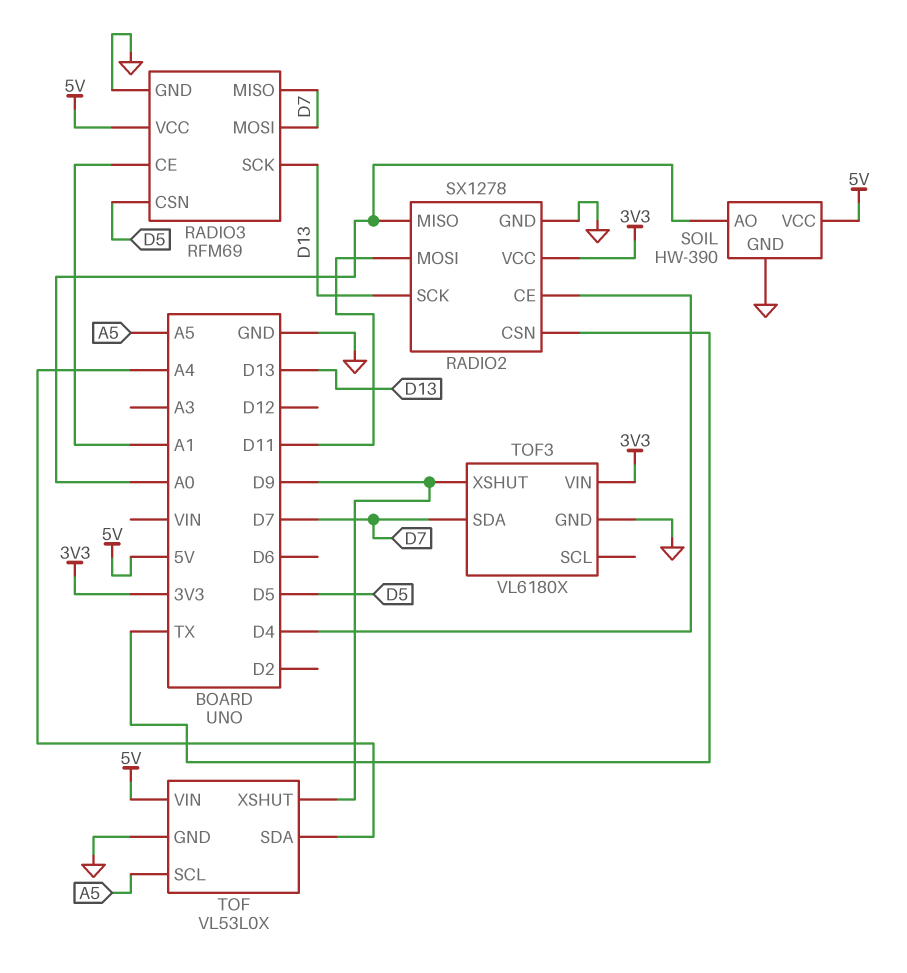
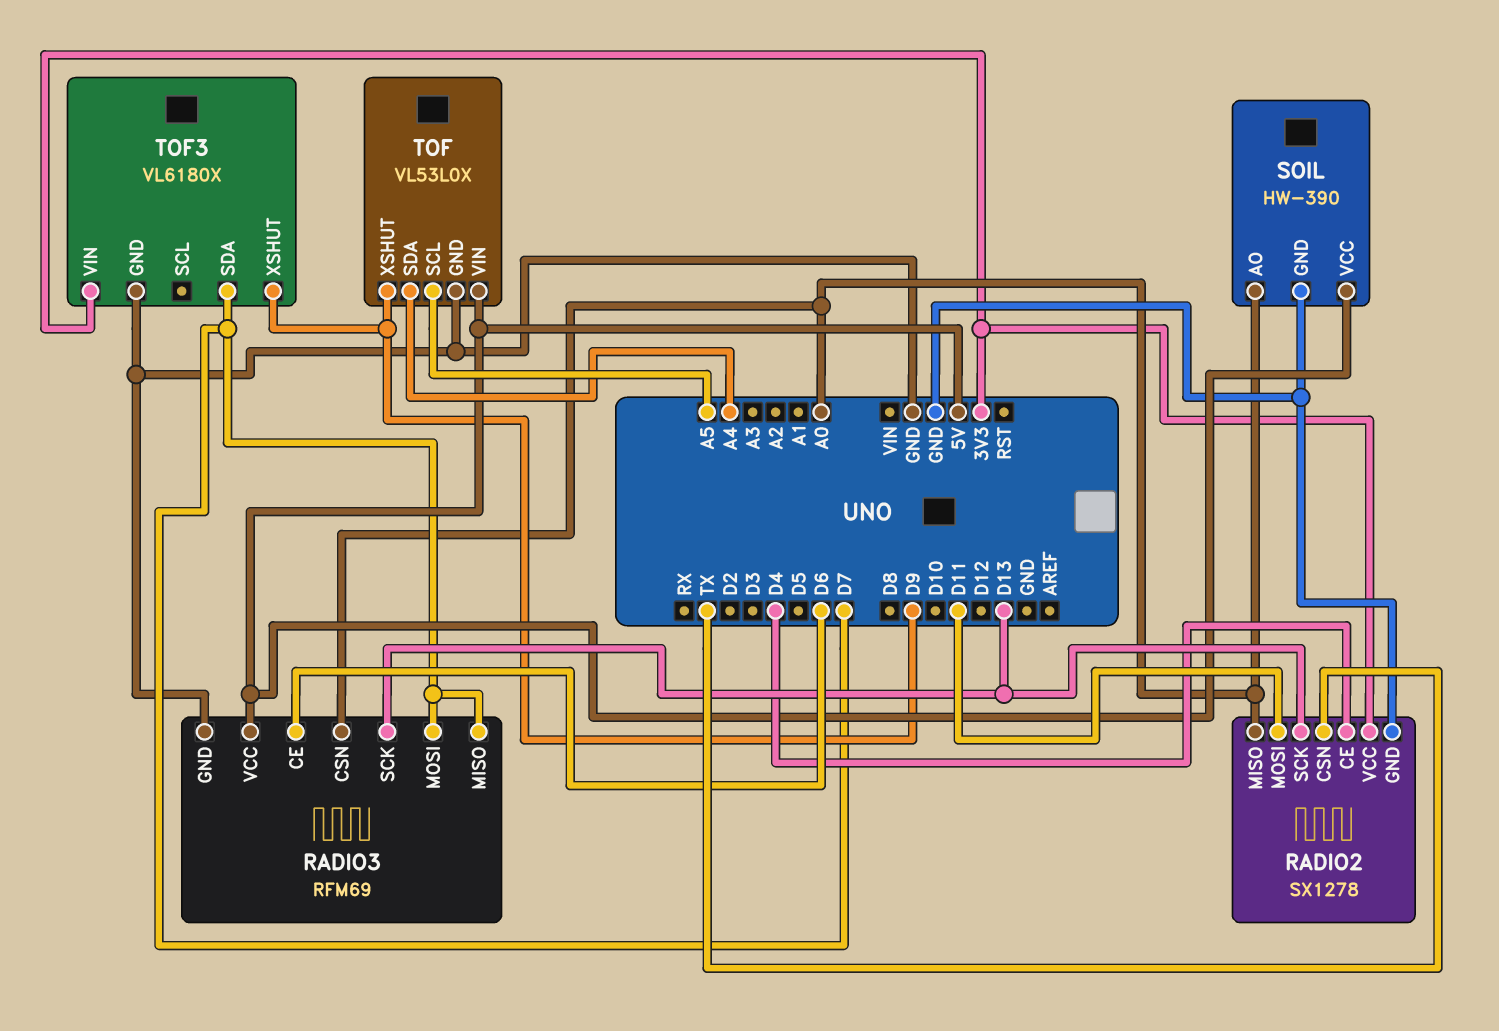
RADIO3 pin CE: A1 -> D6
RADIO3 pin CSN: D5 -> A0

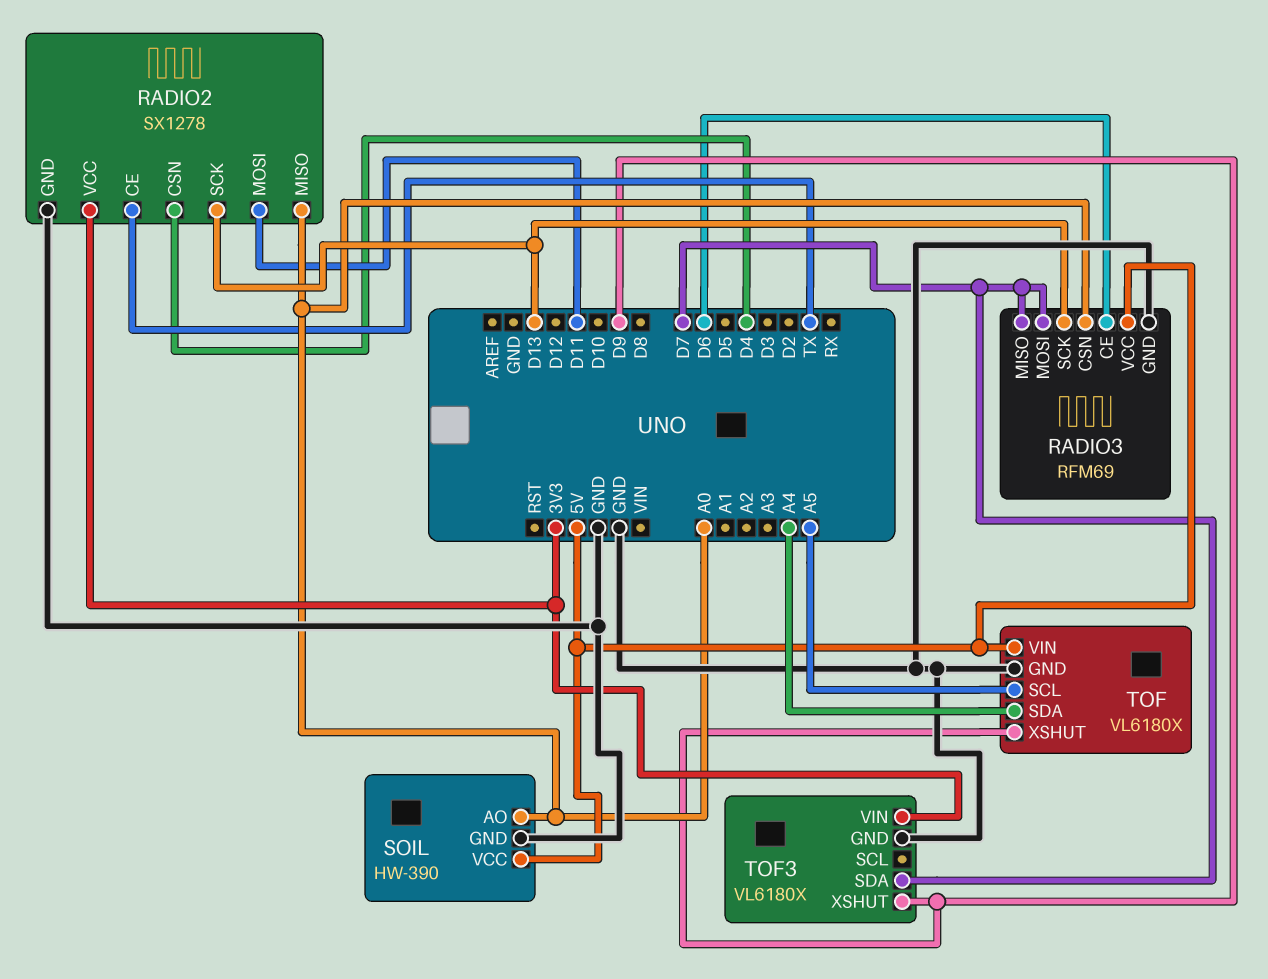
RADIO2 pin CE: D4 -> TX
RADIO2 pin CSN: TX -> D4
TOF: VL53L0X -> VL6180X

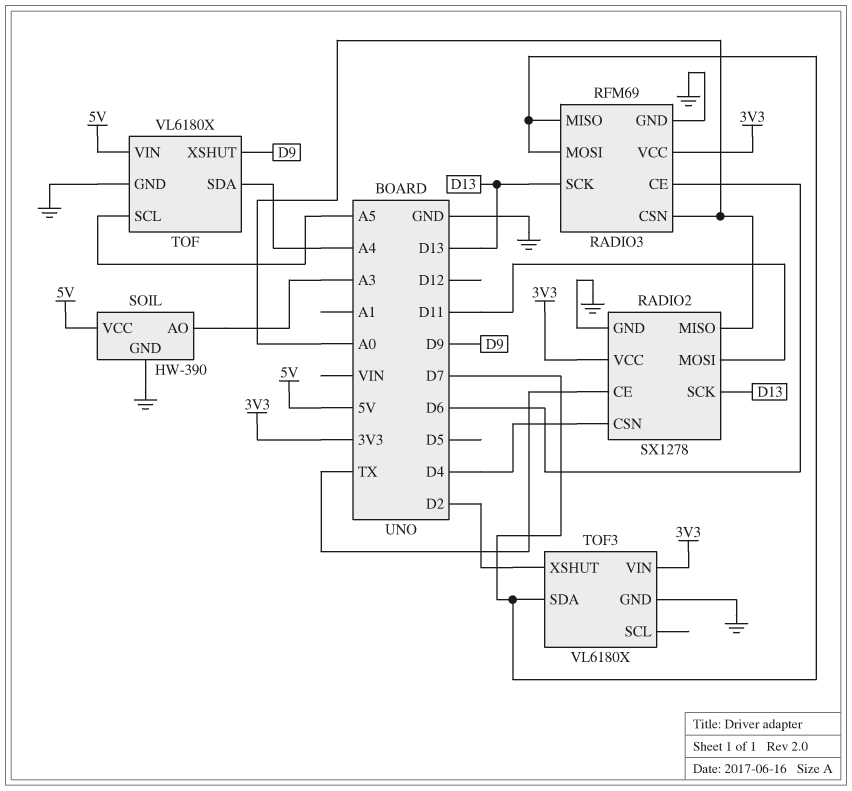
RADIO3 pin VCC: 5V -> 3V3
SOIL pin AO: A0 -> A3
TOF3 pin XSHUT: D9 -> D2

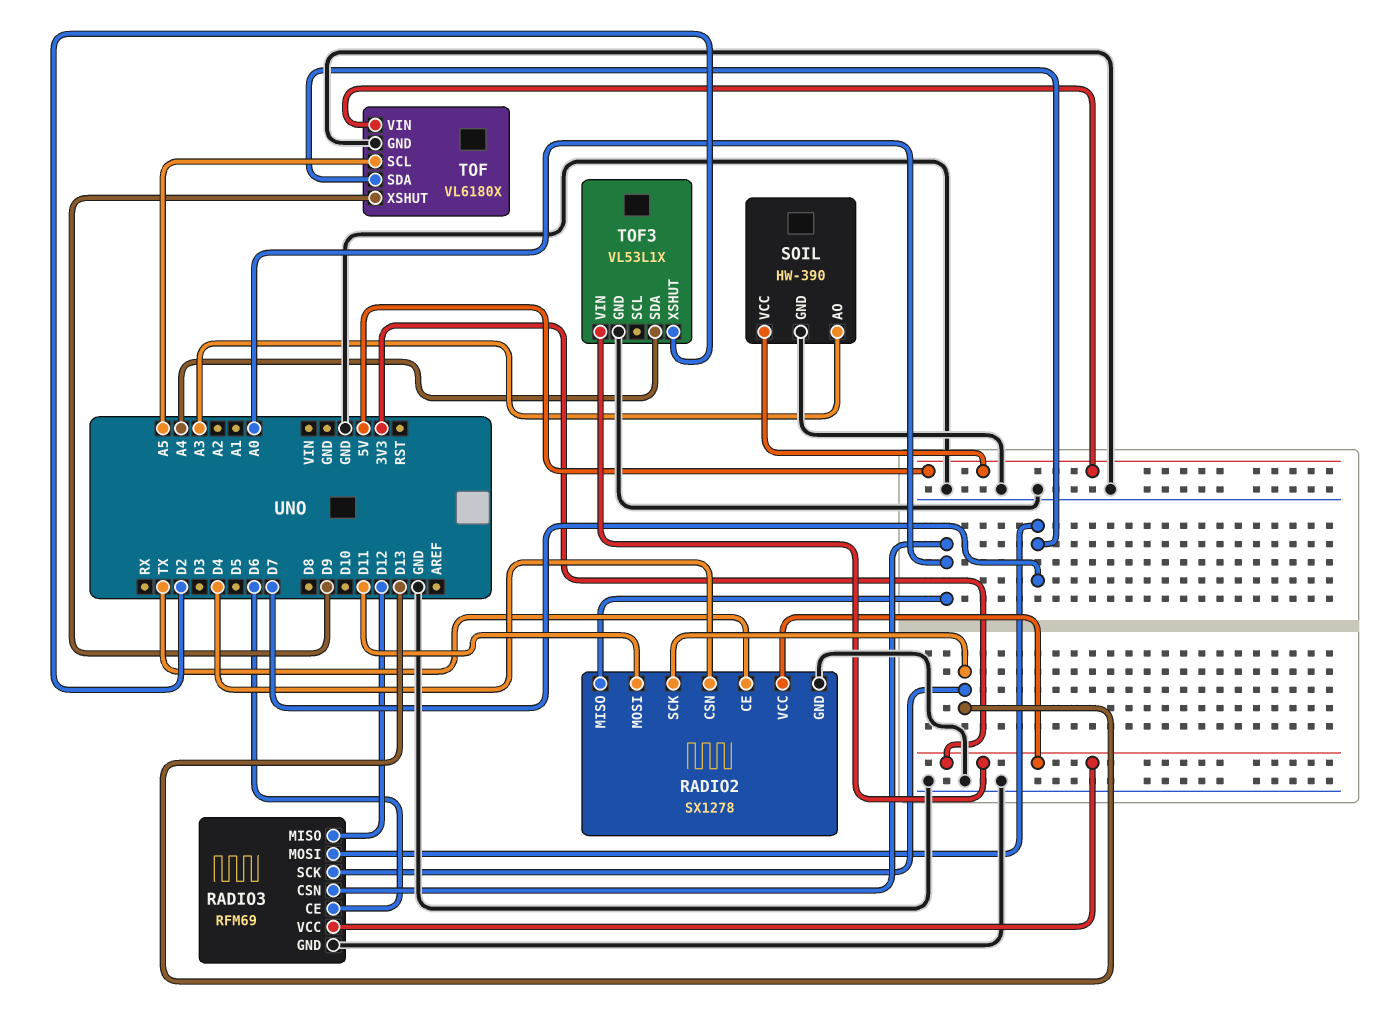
RADIO3 pin MISO: D7 -> D12
TOF pin SDA: A4 -> D7
TOF3: VL6180X -> VL53L1X
TOF3 pin SDA: D7 -> A4

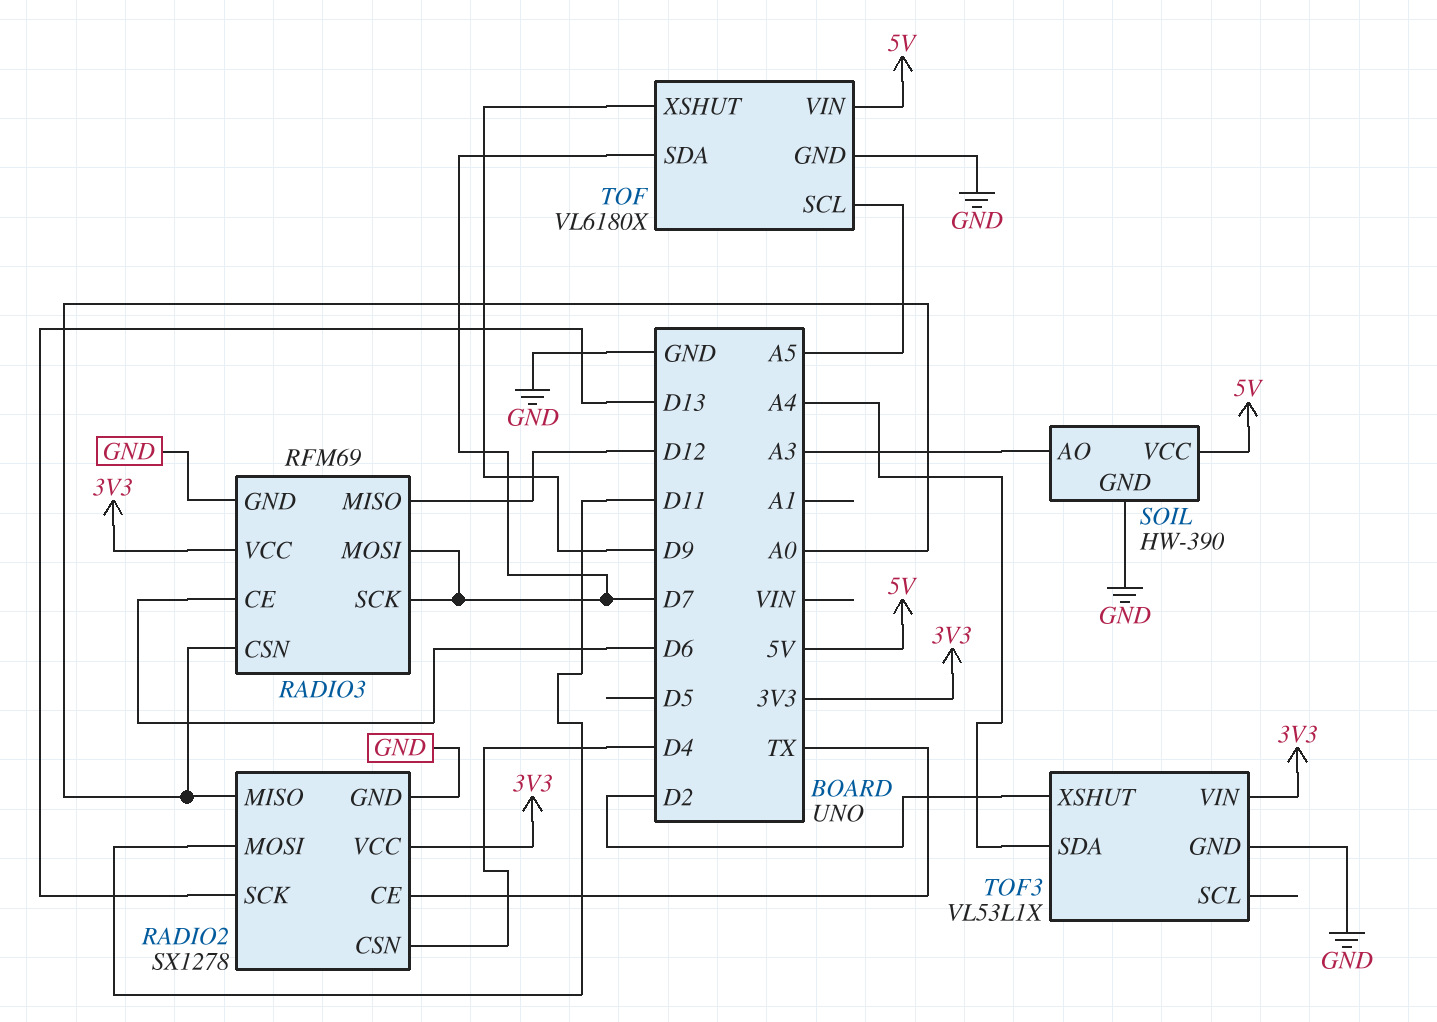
RADIO3 pin SCK: D13 -> D7

